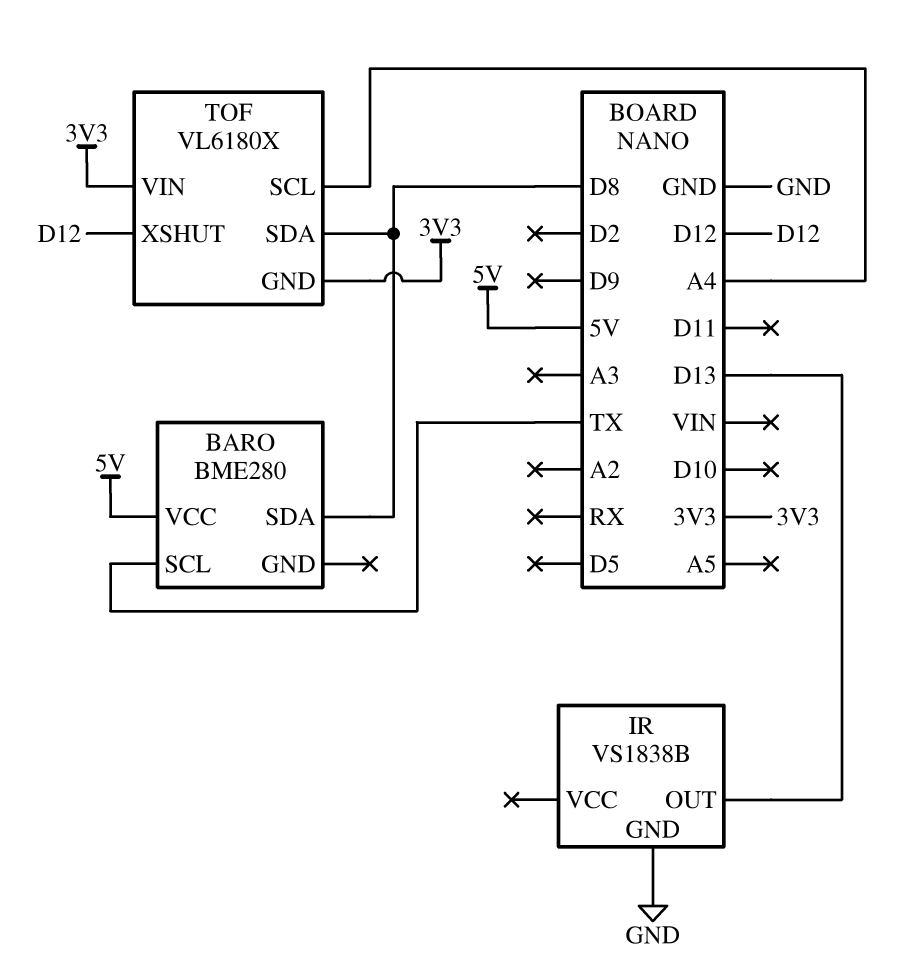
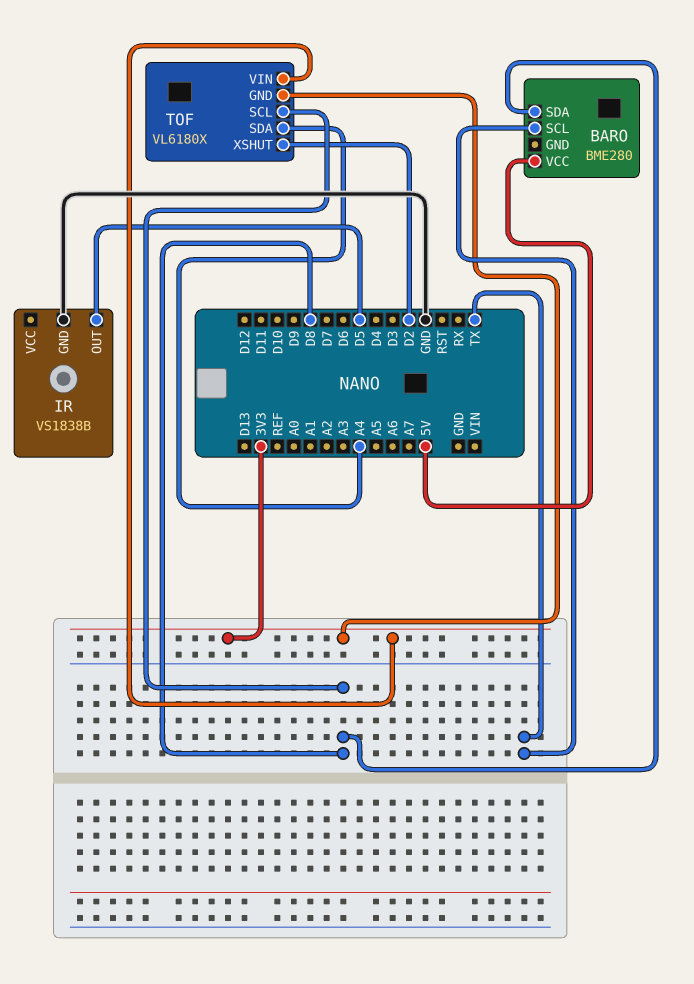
IR pin OUT: D13 -> D5
TOF pin SCL: A4 -> D8
TOF pin SDA: D8 -> A4
TOF pin XSHUT: D12 -> D2

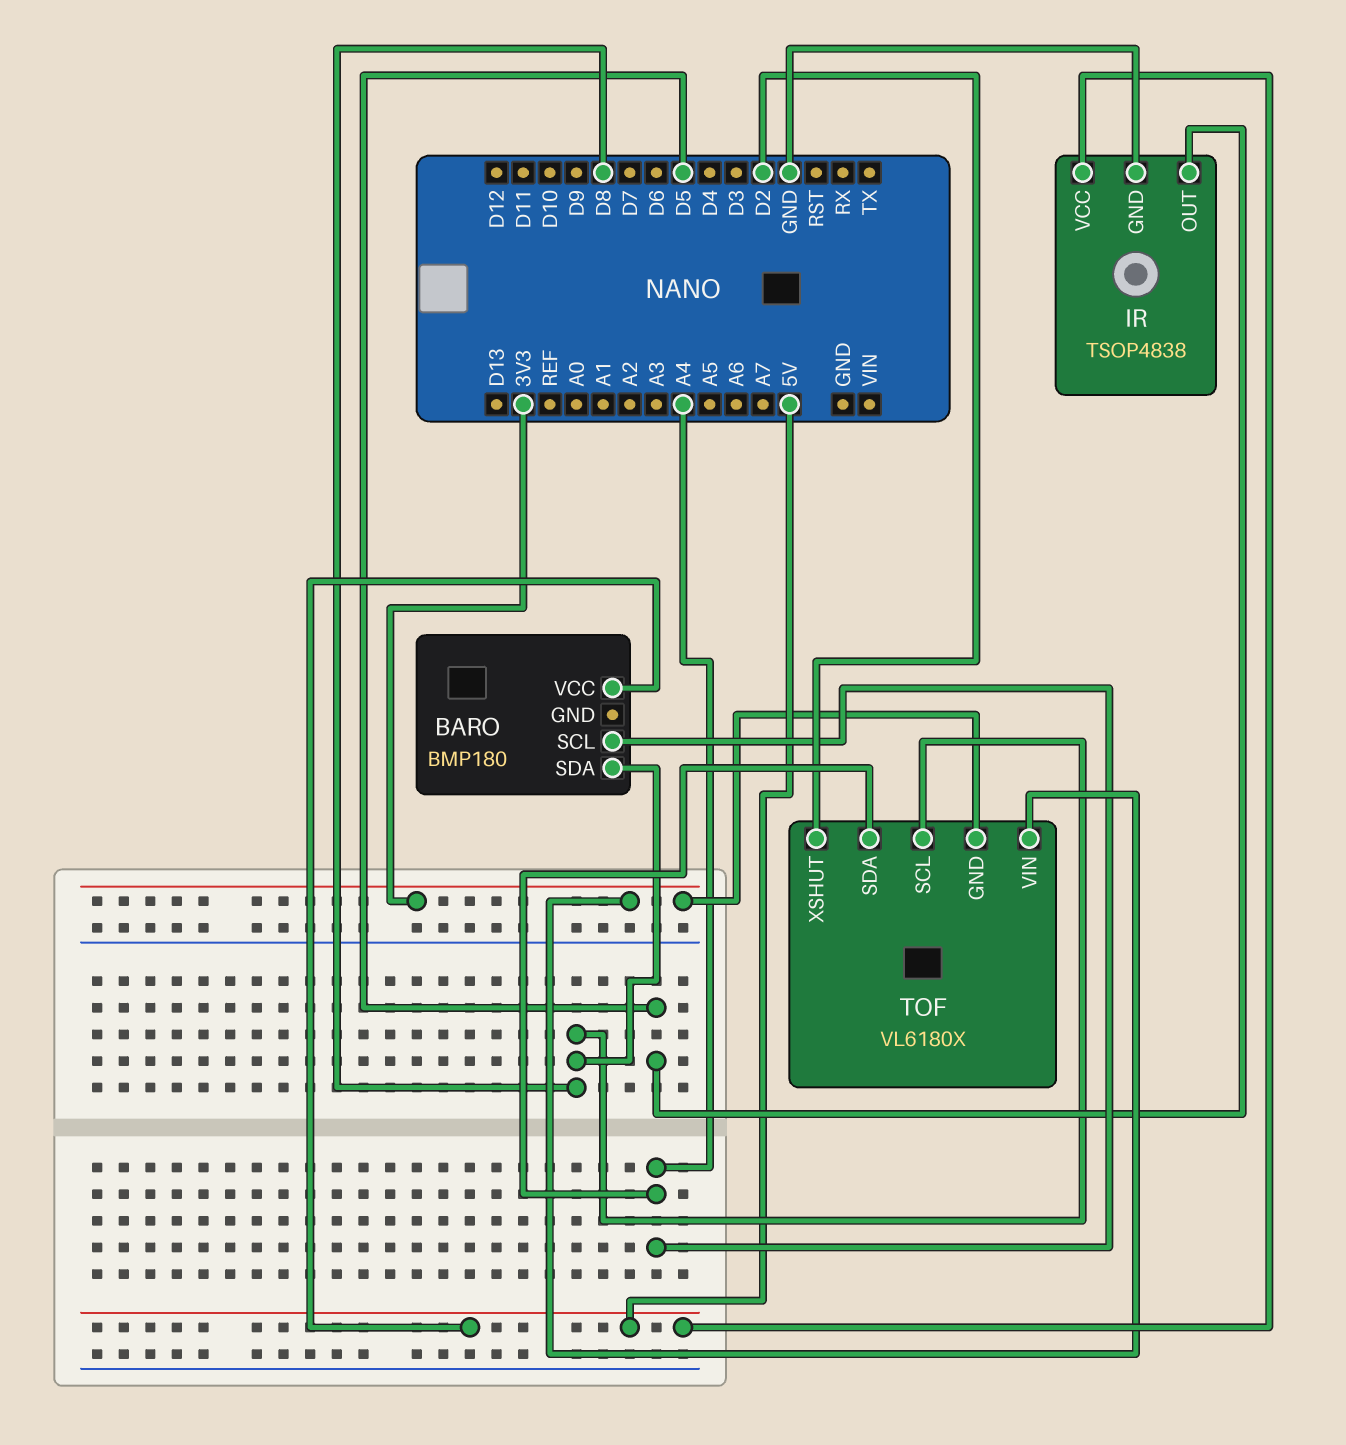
BARO: BME280 -> BMP180
BARO pin SCL: TX -> A4
IR: VS1838B -> TSOP4838
IR pin VCC: none -> 5V

